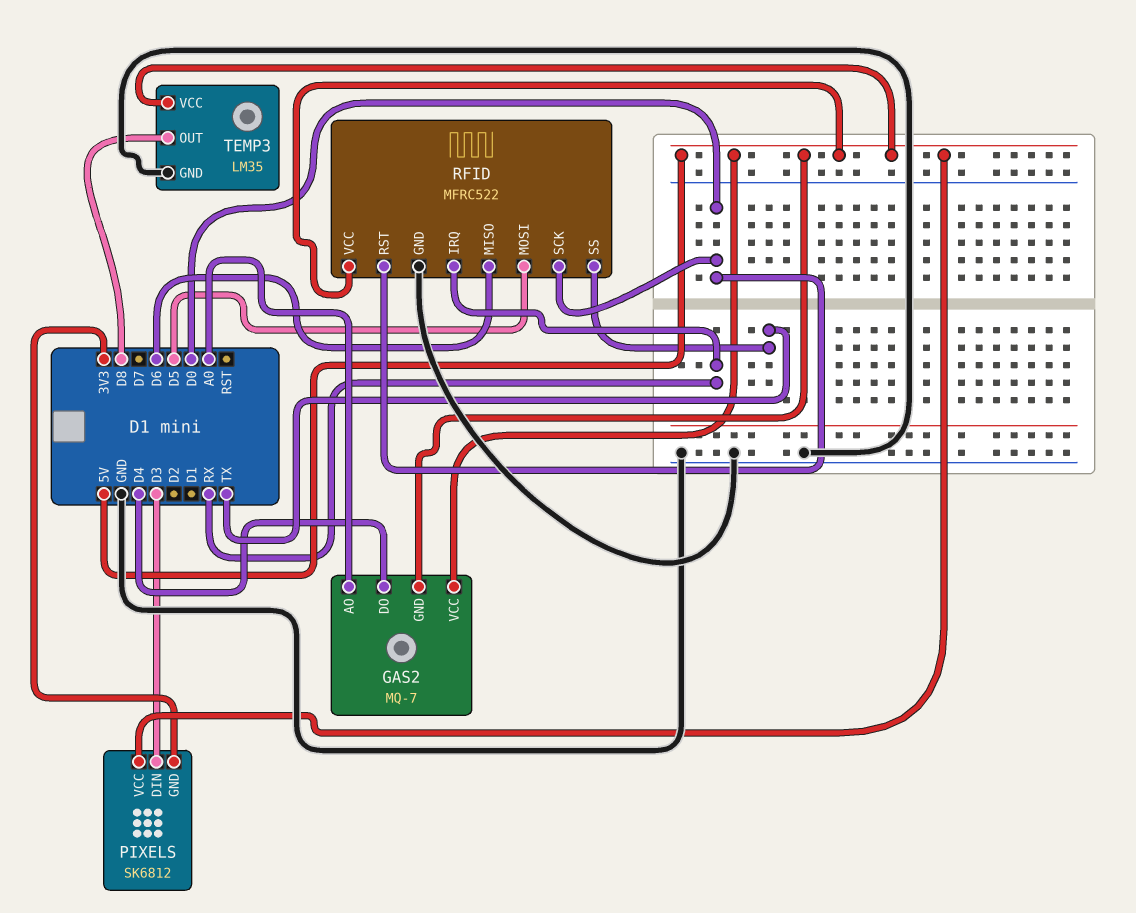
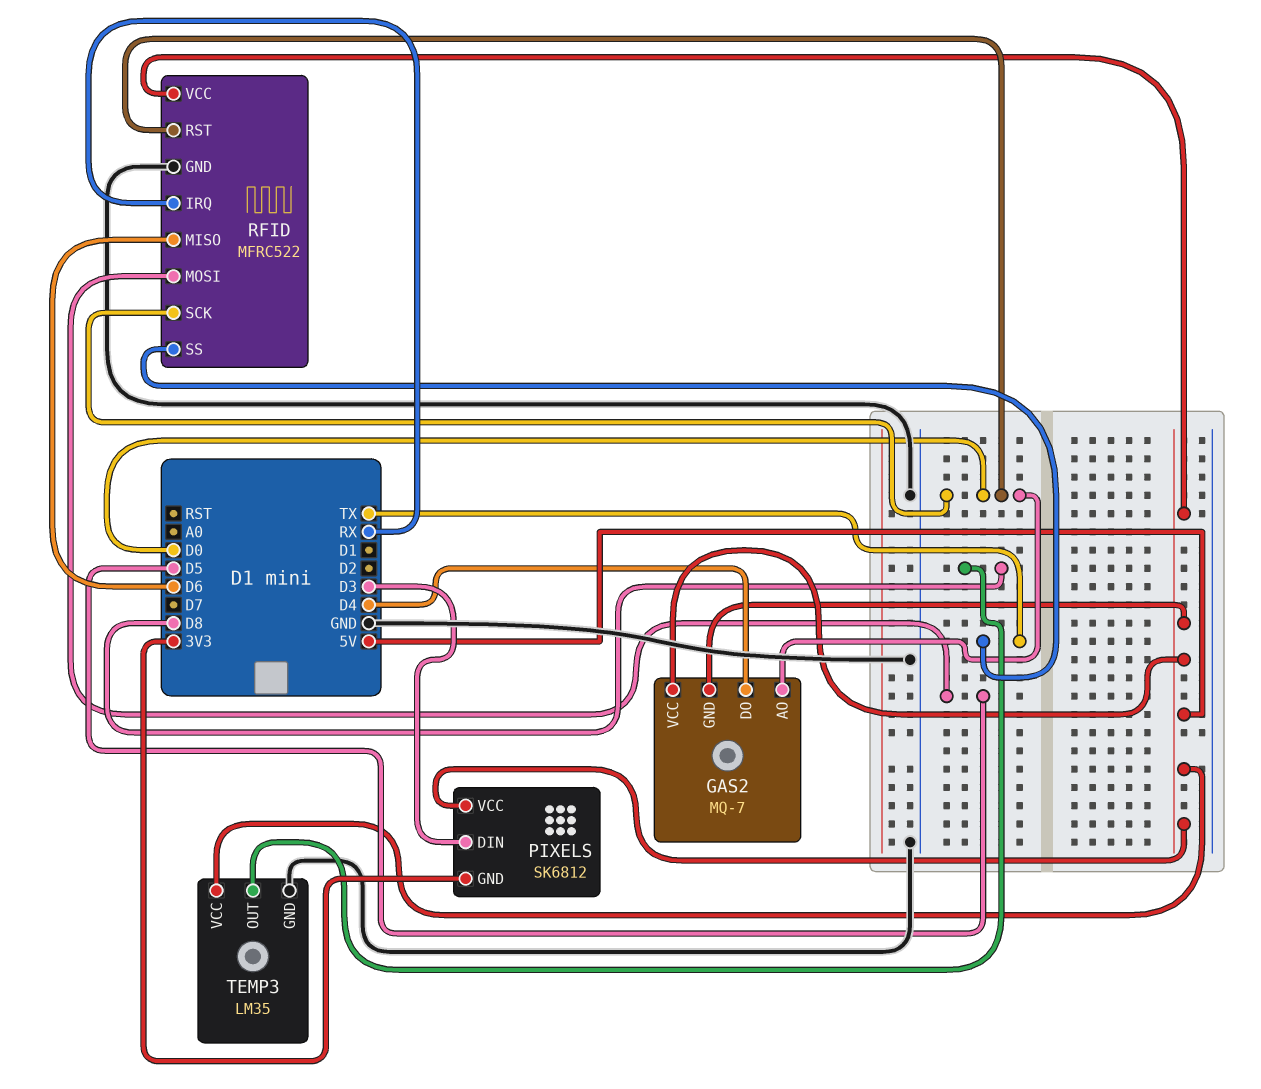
GAS2 pin AO: A0 -> D0

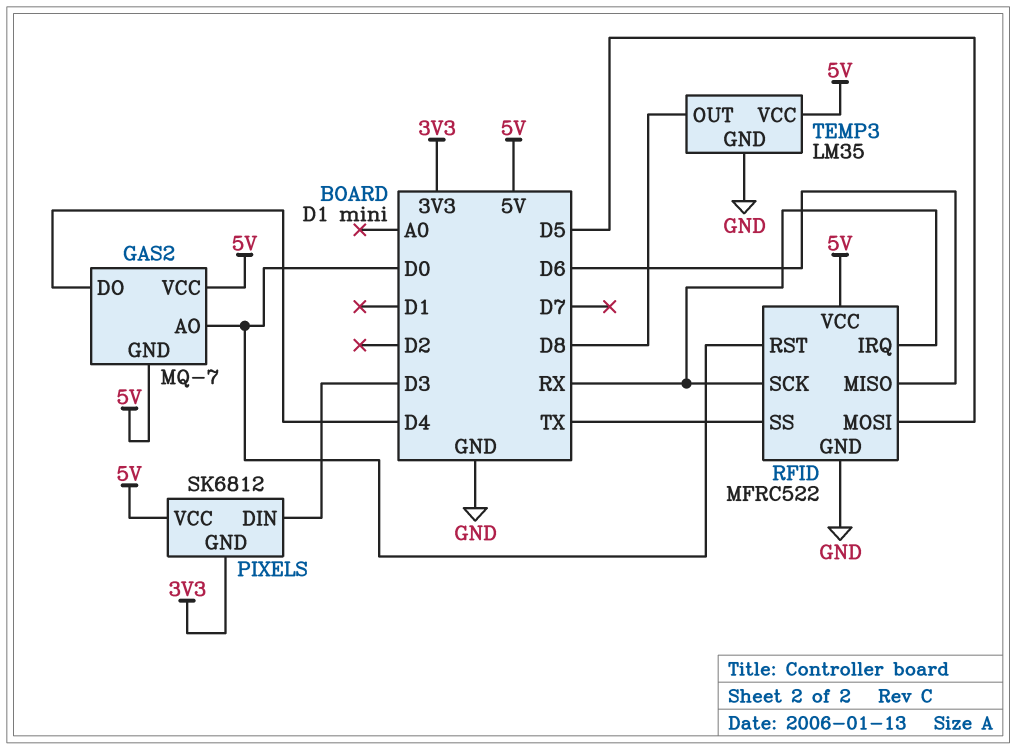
RFID pin SCK: D0 -> RX

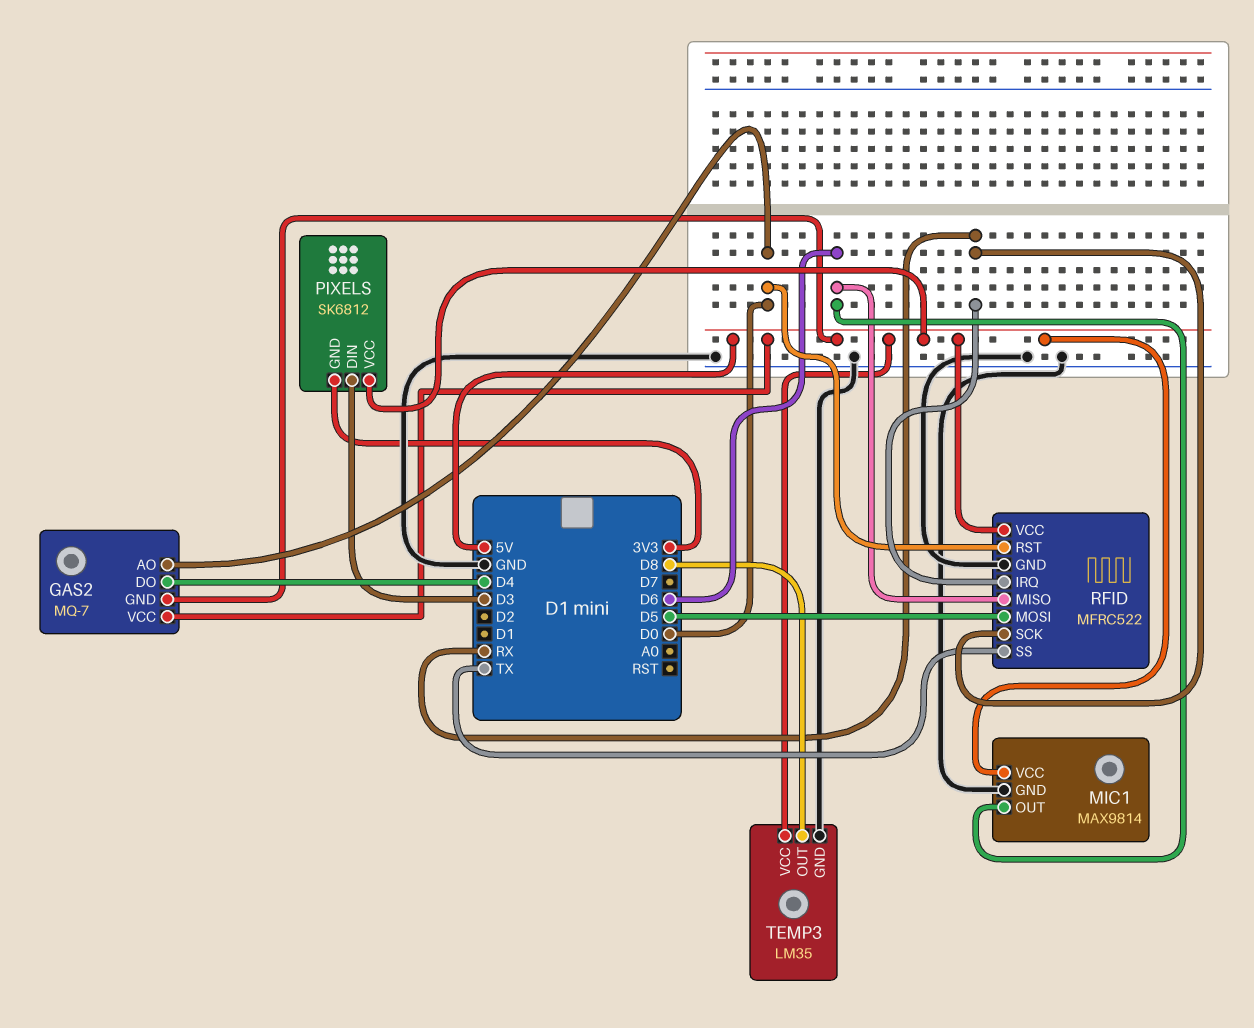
MIC1: none -> MAX9814
MIC1 pin GND: none -> GND
MIC1 pin OUT: none -> D6
MIC1 pin VCC: none -> 5V

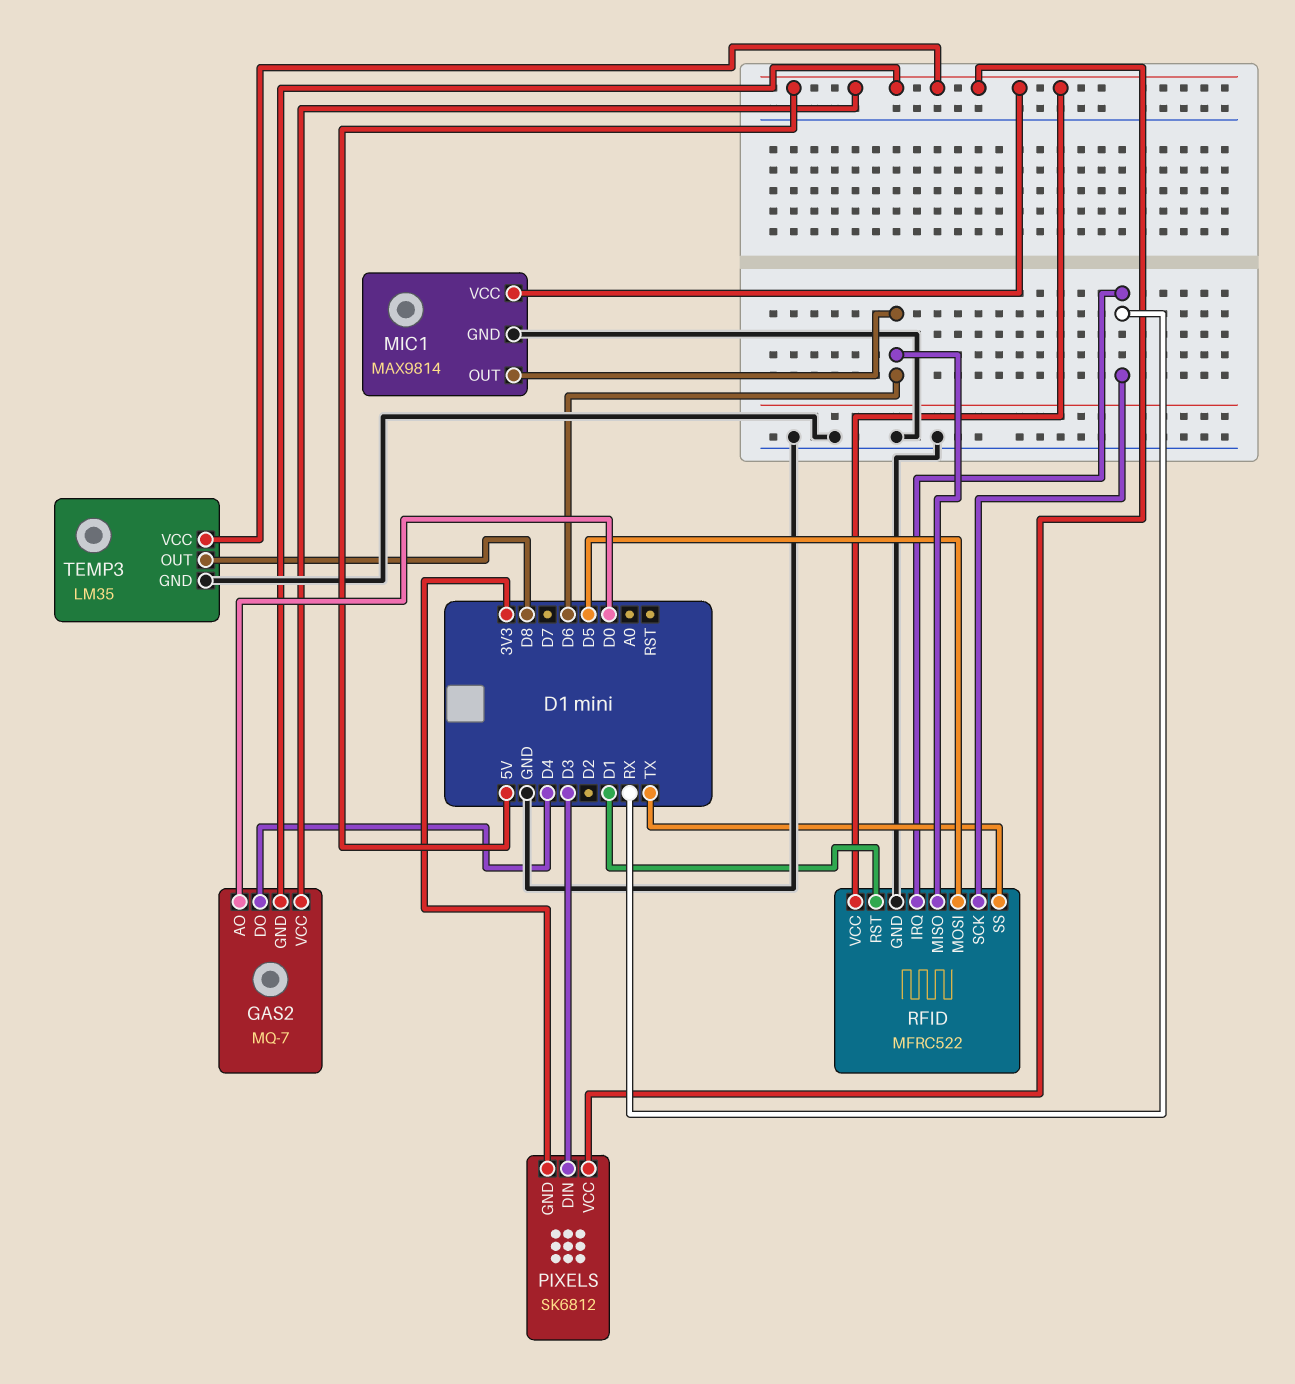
RFID pin RST: D0 -> D1

